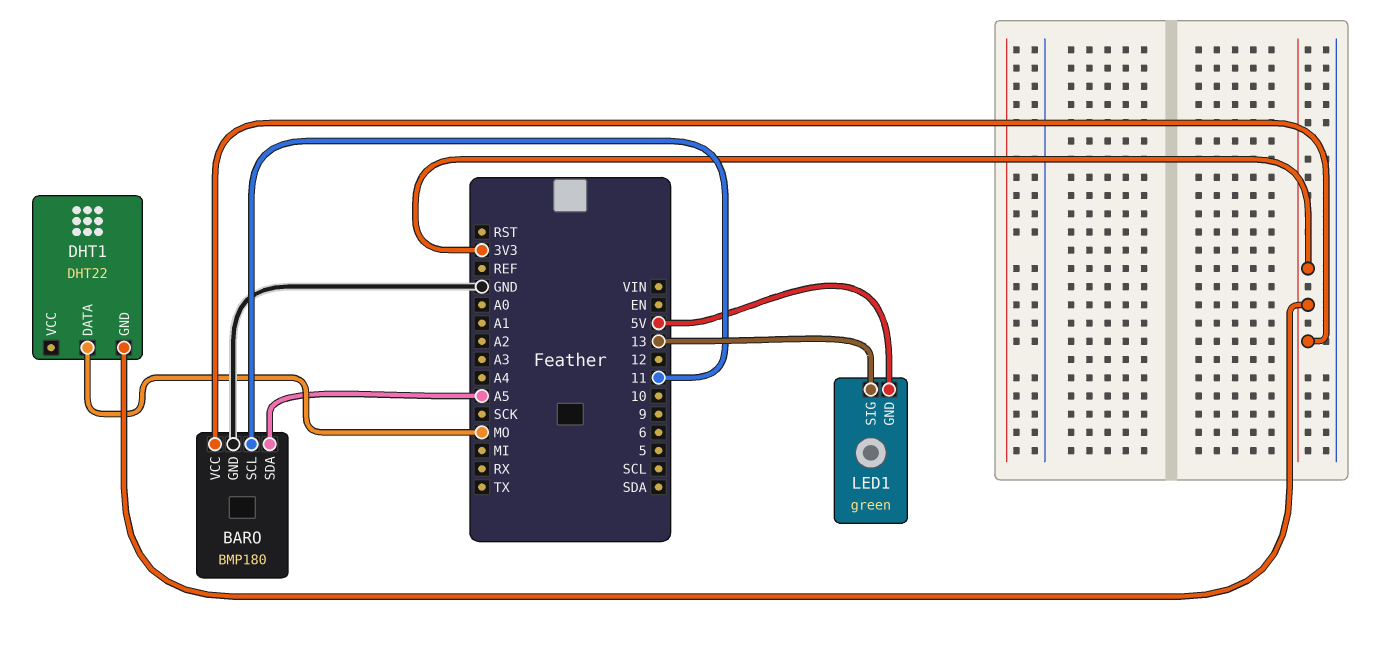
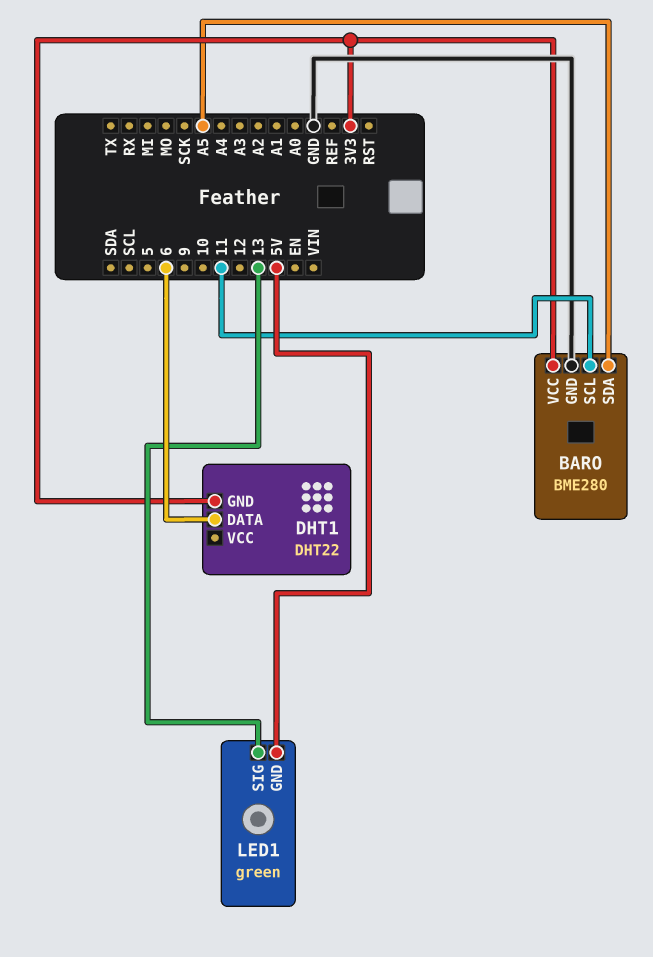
BARO: BMP180 -> BME280
DHT1 pin DATA: MO -> 6

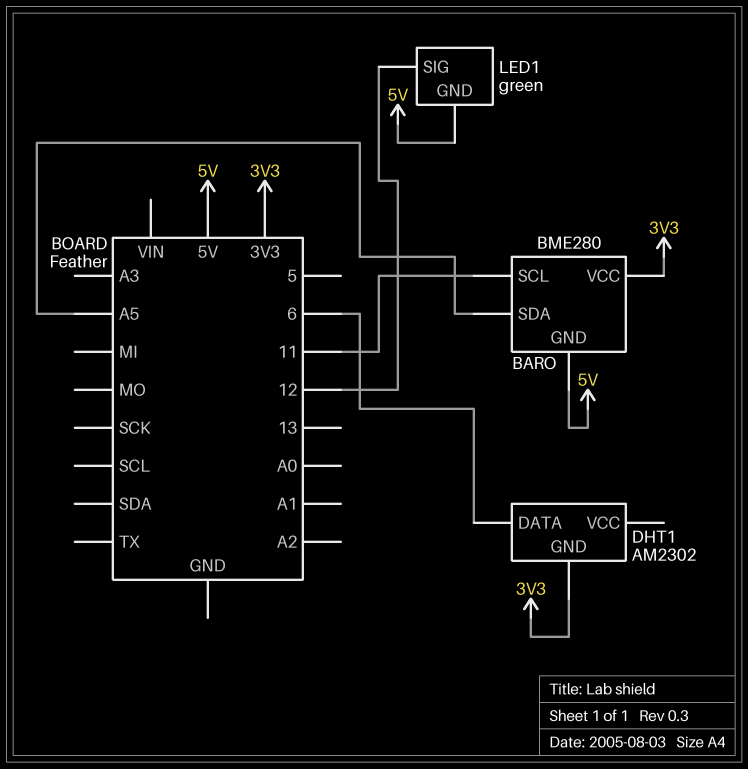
BARO pin GND: GND -> 5V
DHT1: DHT22 -> AM2302
LED1 pin SIG: 13 -> 12

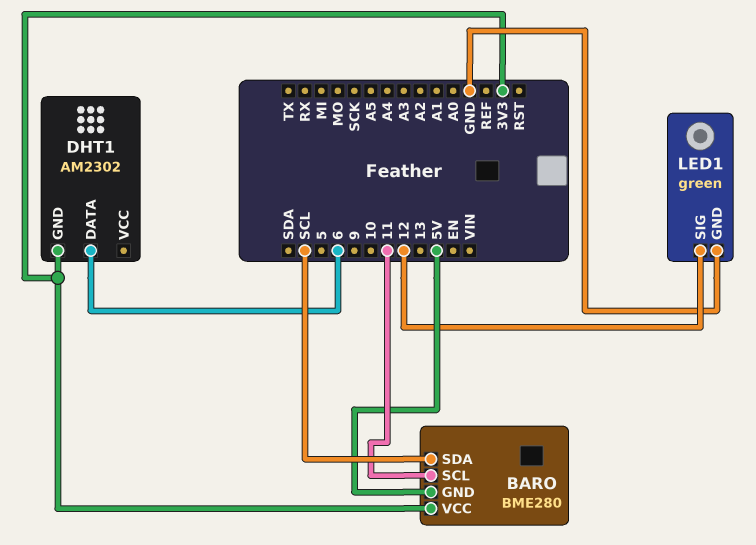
BARO pin SDA: A5 -> SCL
LED1 pin GND: 5V -> GND

